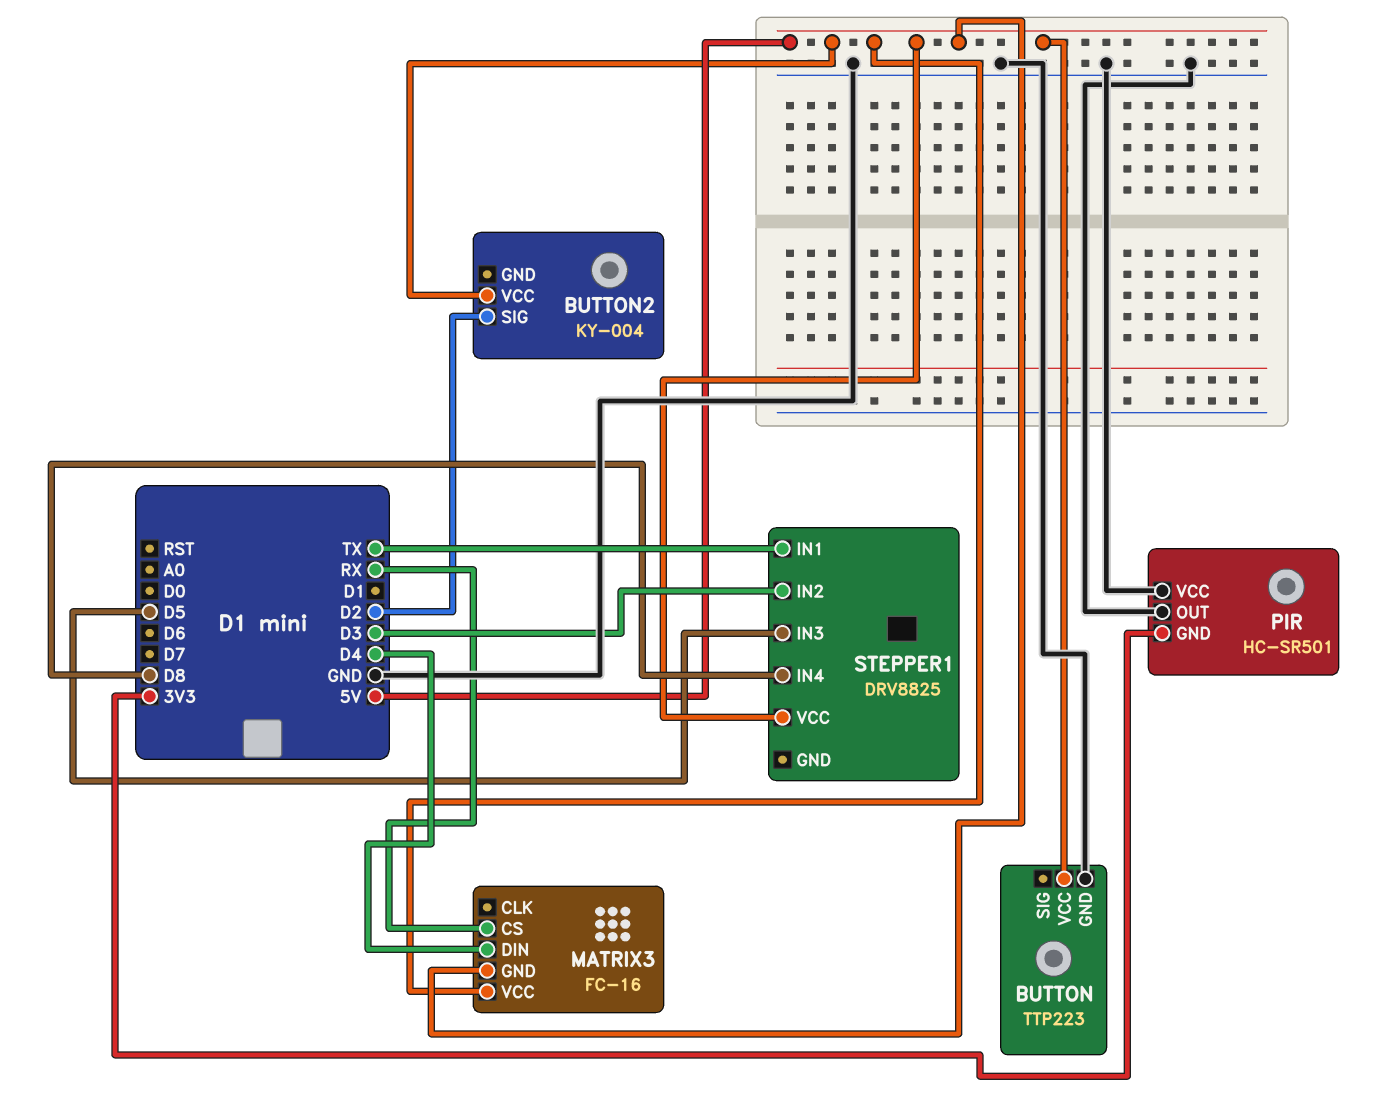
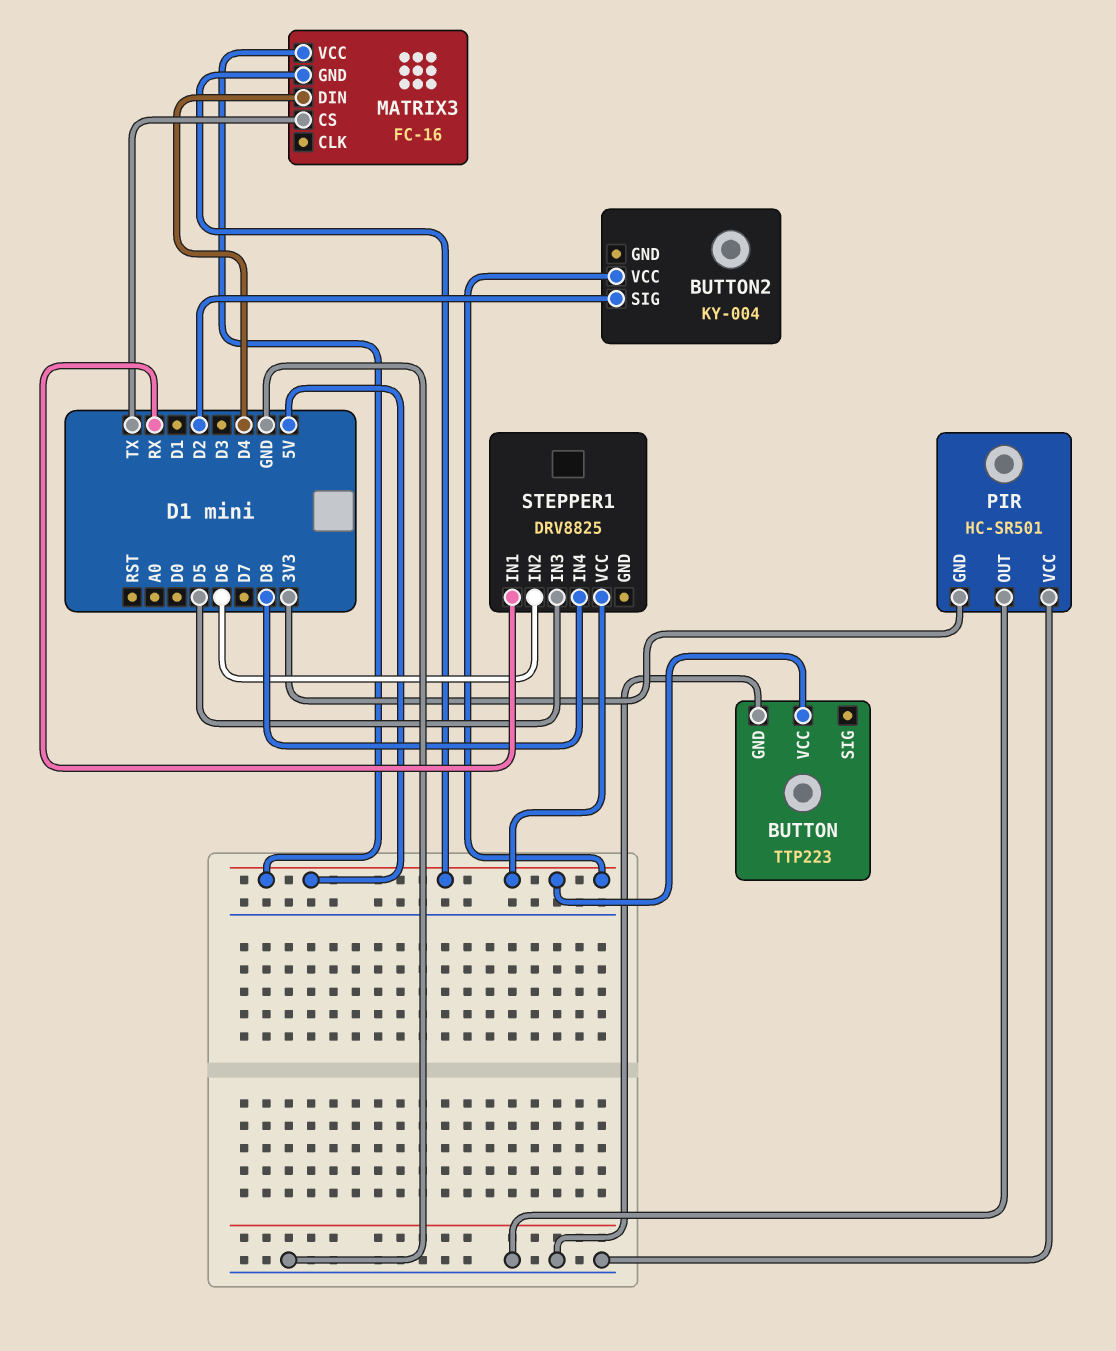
MATRIX3 pin CS: RX -> TX
STEPPER1 pin IN1: TX -> RX
STEPPER1 pin IN2: D3 -> D6

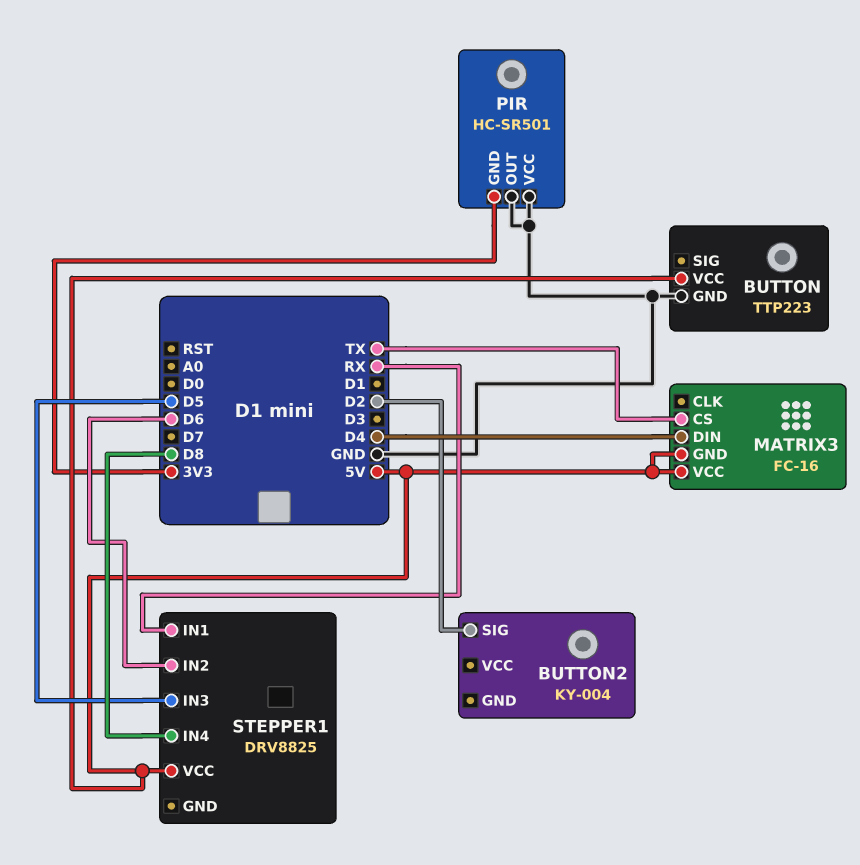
BUTTON2 pin VCC: 5V -> none

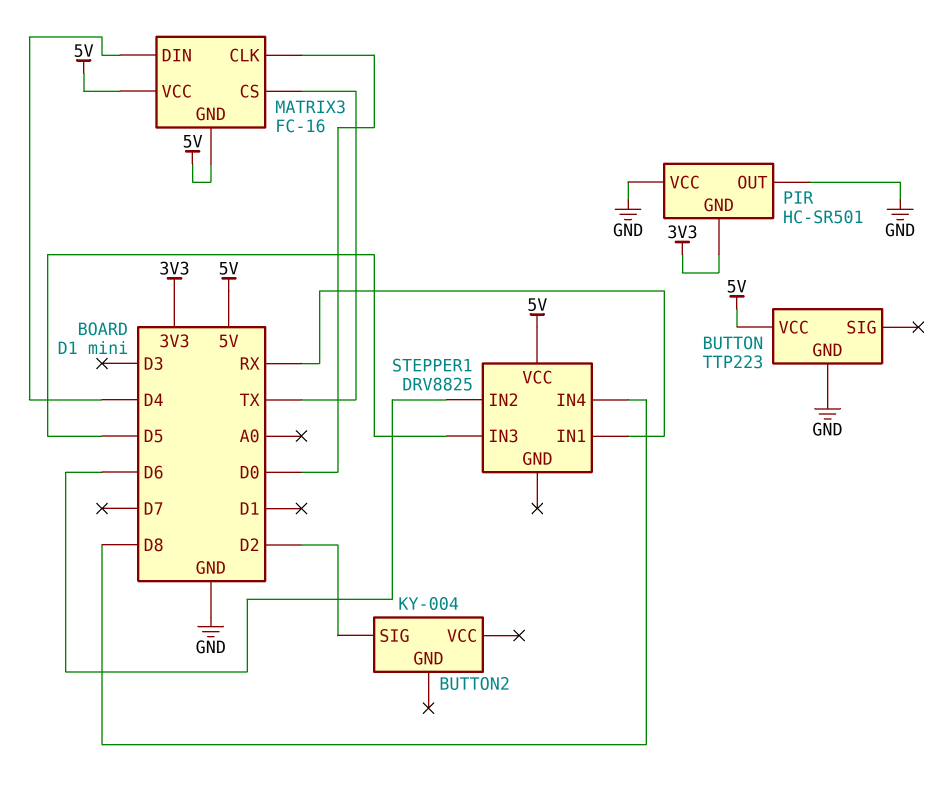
MATRIX3 pin CLK: none -> D0

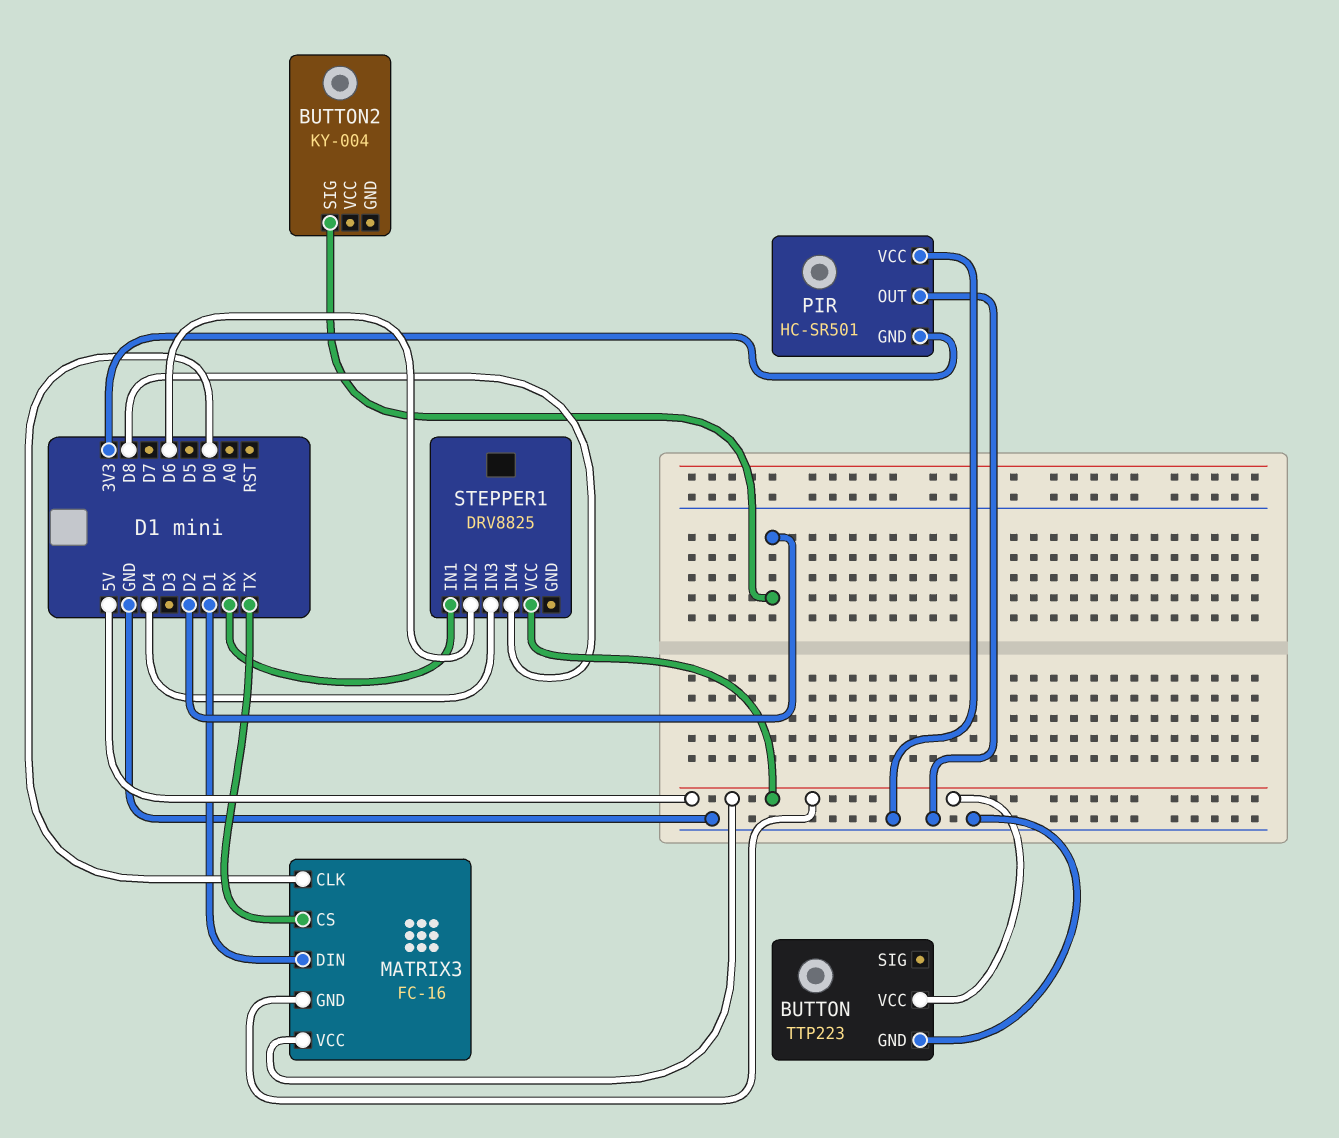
MATRIX3 pin DIN: D4 -> D1
STEPPER1 pin IN3: D5 -> D4

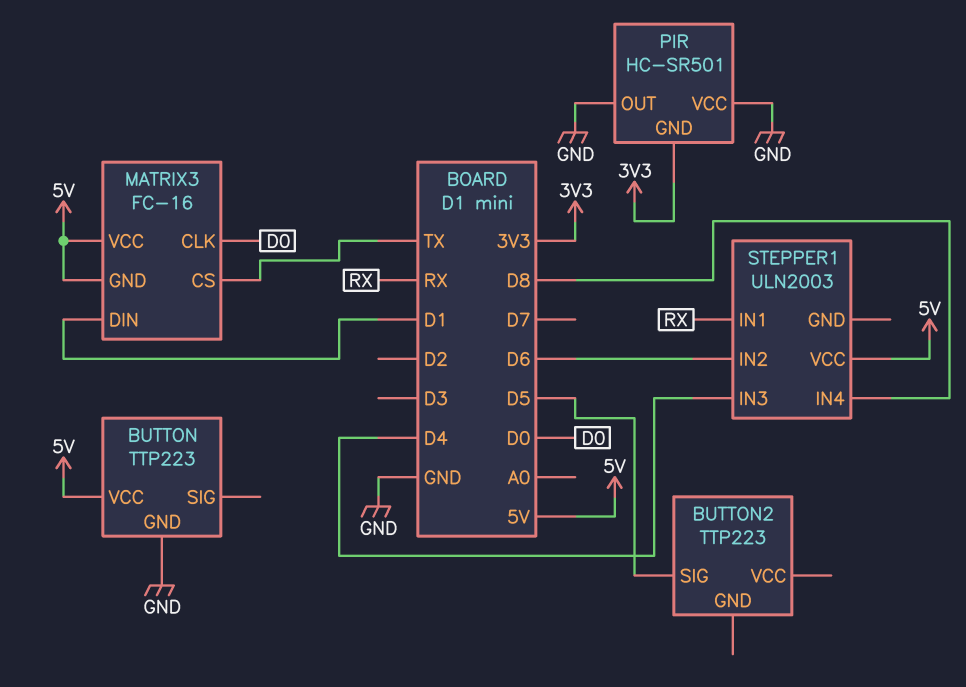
BUTTON2: KY-004 -> TTP223
BUTTON2 pin SIG: D2 -> D5
STEPPER1: DRV8825 -> ULN2003

